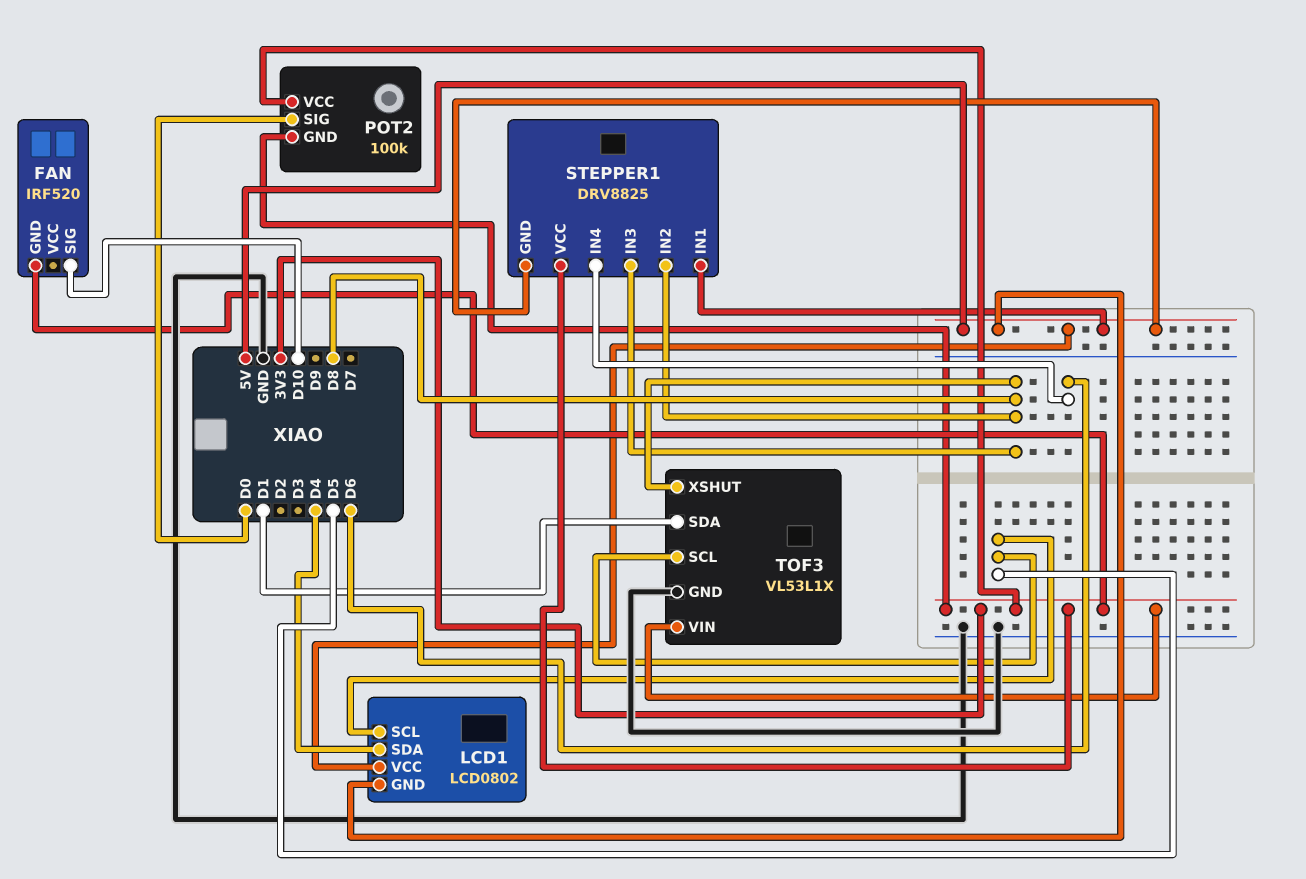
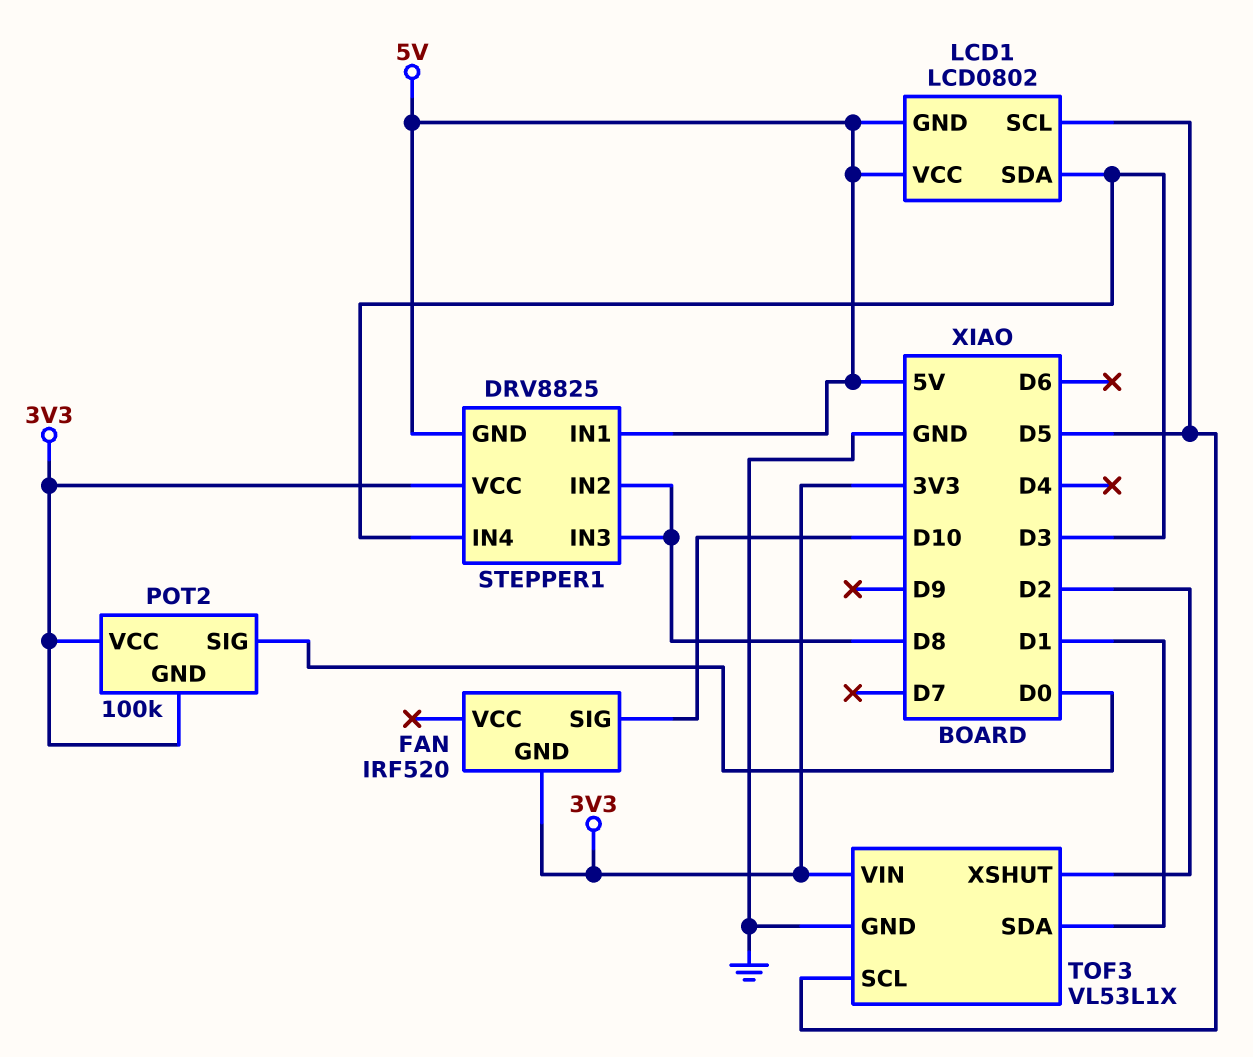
LCD1 pin SDA: D4 -> D3
STEPPER1 pin IN4: D6 -> D3
TOF3 pin XSHUT: D8 -> D2

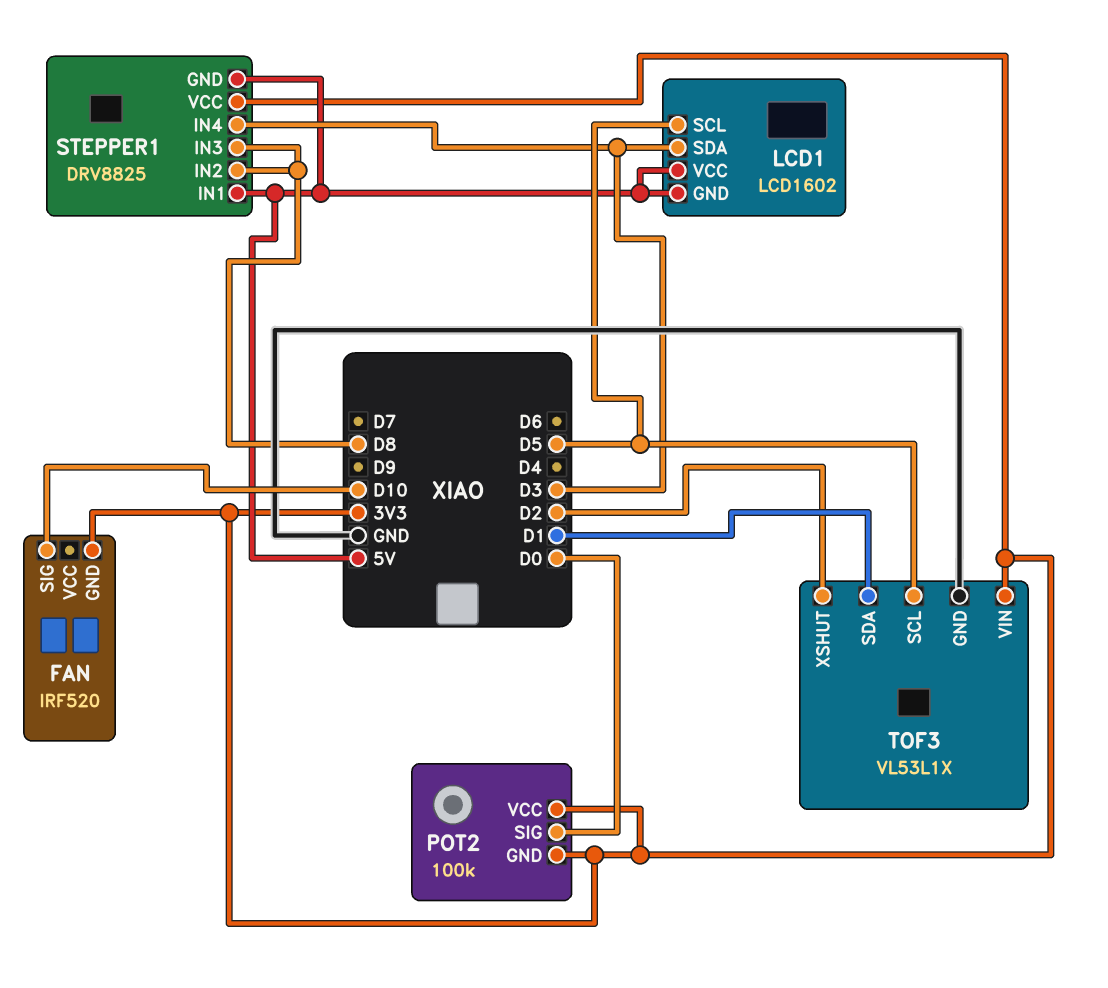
LCD1: LCD0802 -> LCD1602

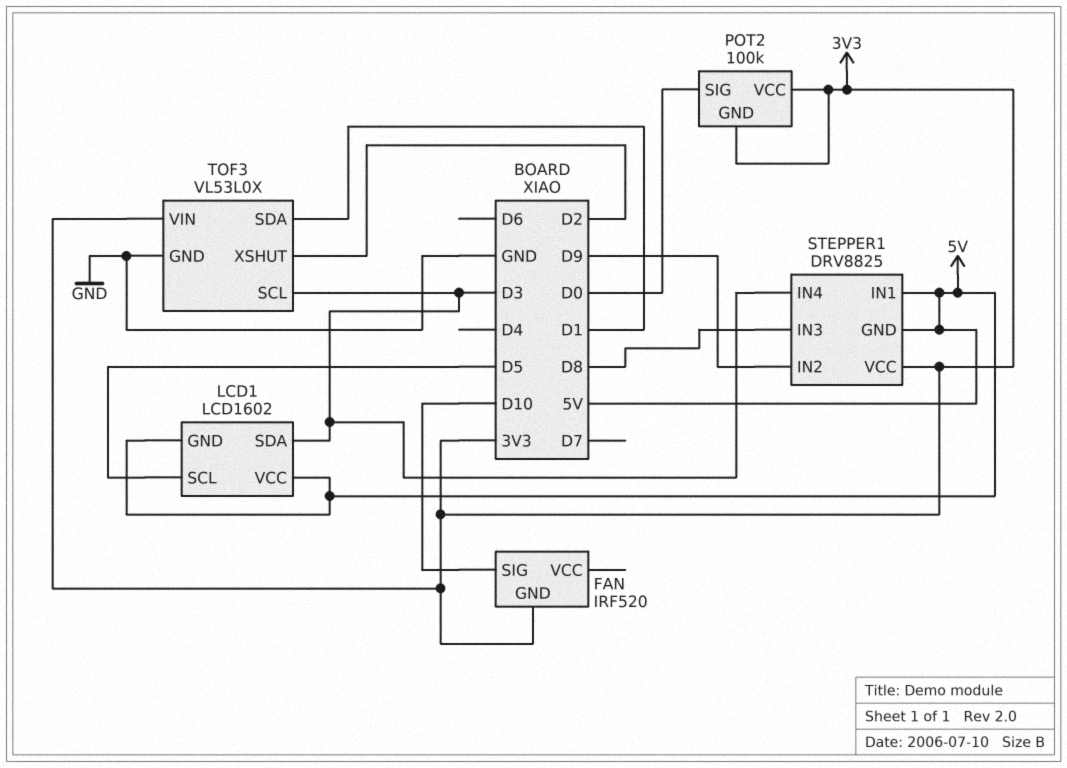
STEPPER1 pin IN2: D8 -> D9
TOF3: VL53L1X -> VL53L0X
TOF3 pin SCL: D5 -> D3

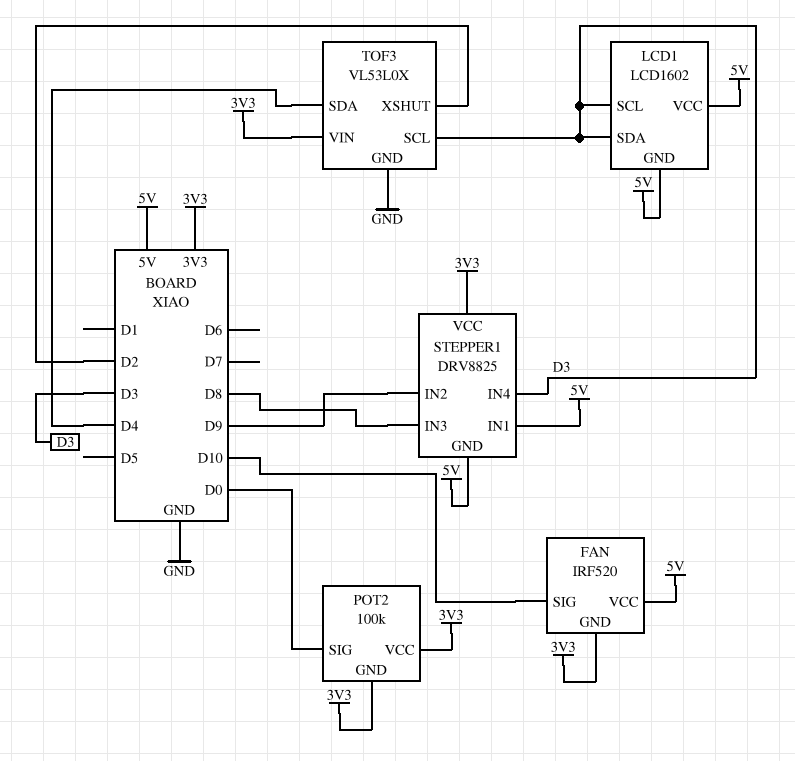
FAN pin VCC: none -> 5V
LCD1 pin SCL: D5 -> D3
TOF3 pin SDA: D1 -> D4

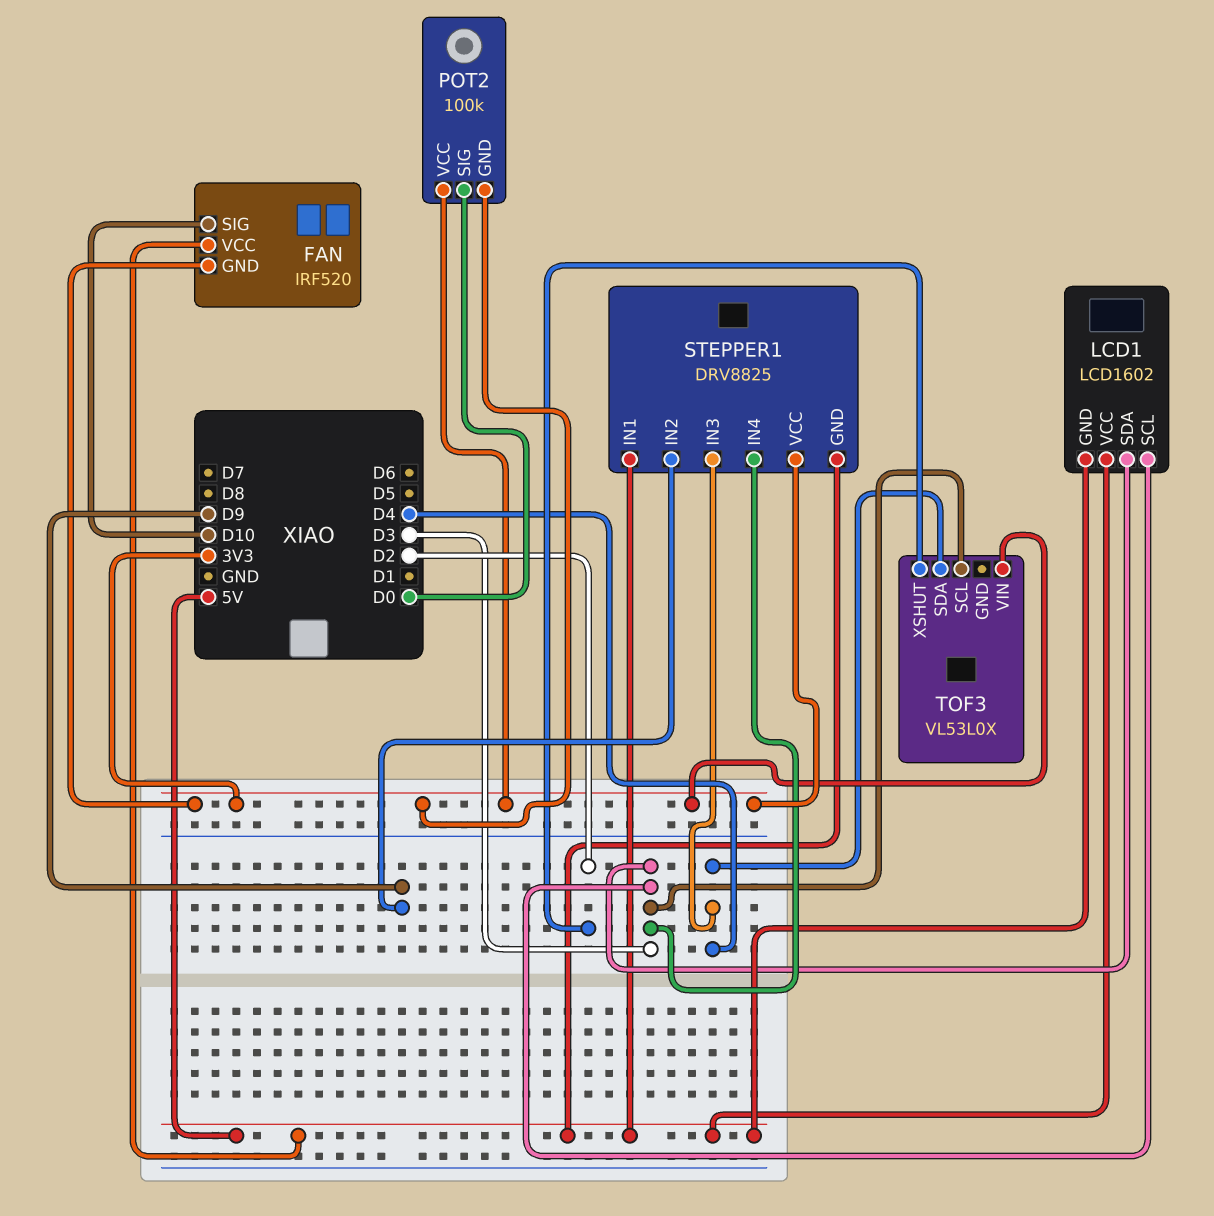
STEPPER1 pin IN3: D8 -> D4
TOF3 pin GND: GND -> none

